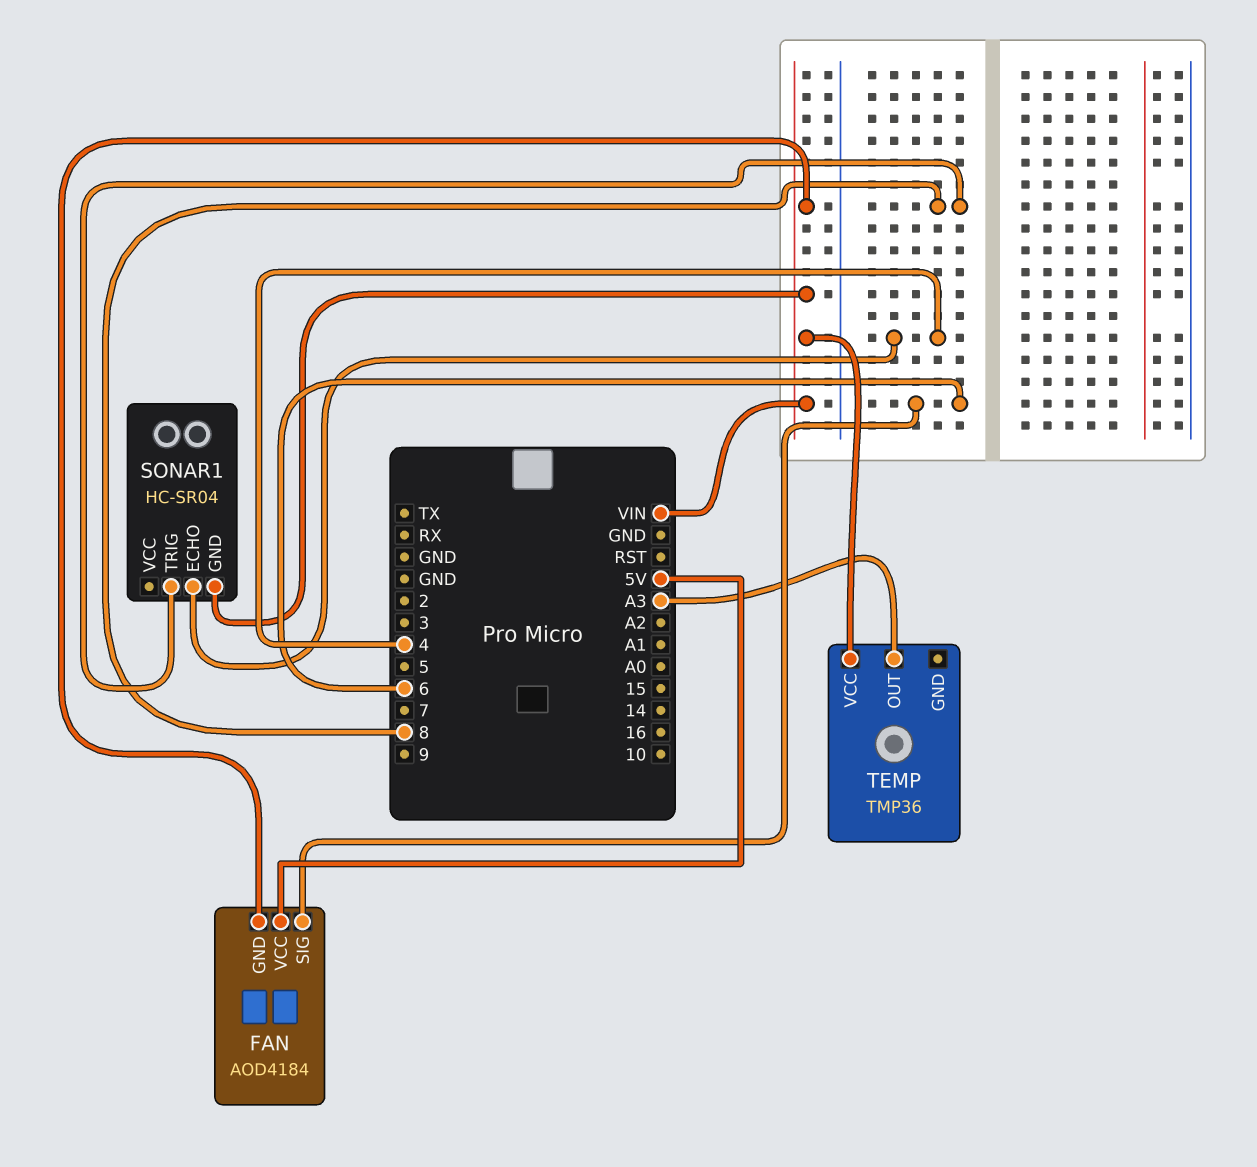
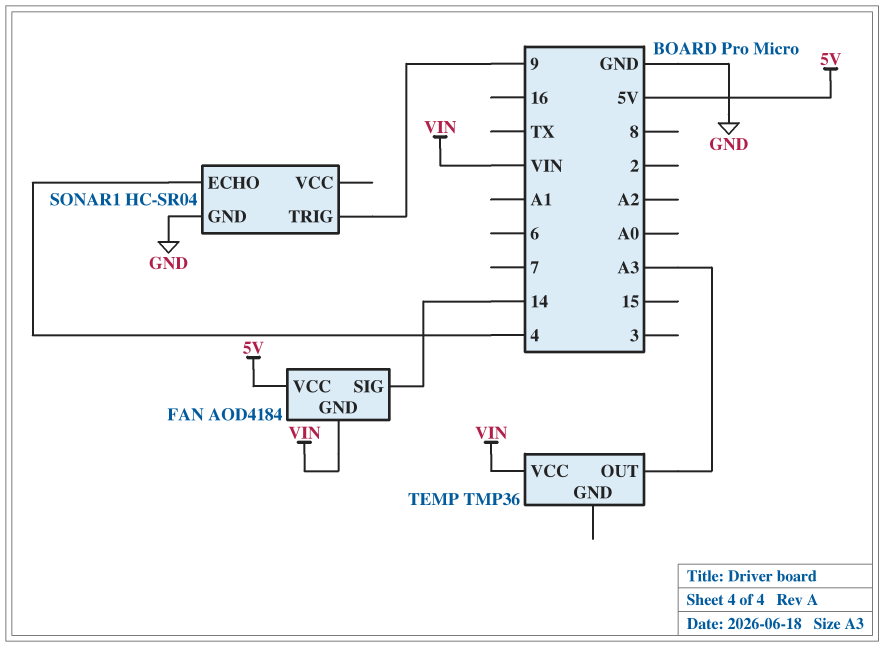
FAN pin SIG: 6 -> 14
SONAR1 pin GND: VIN -> GND
SONAR1 pin TRIG: 8 -> 9

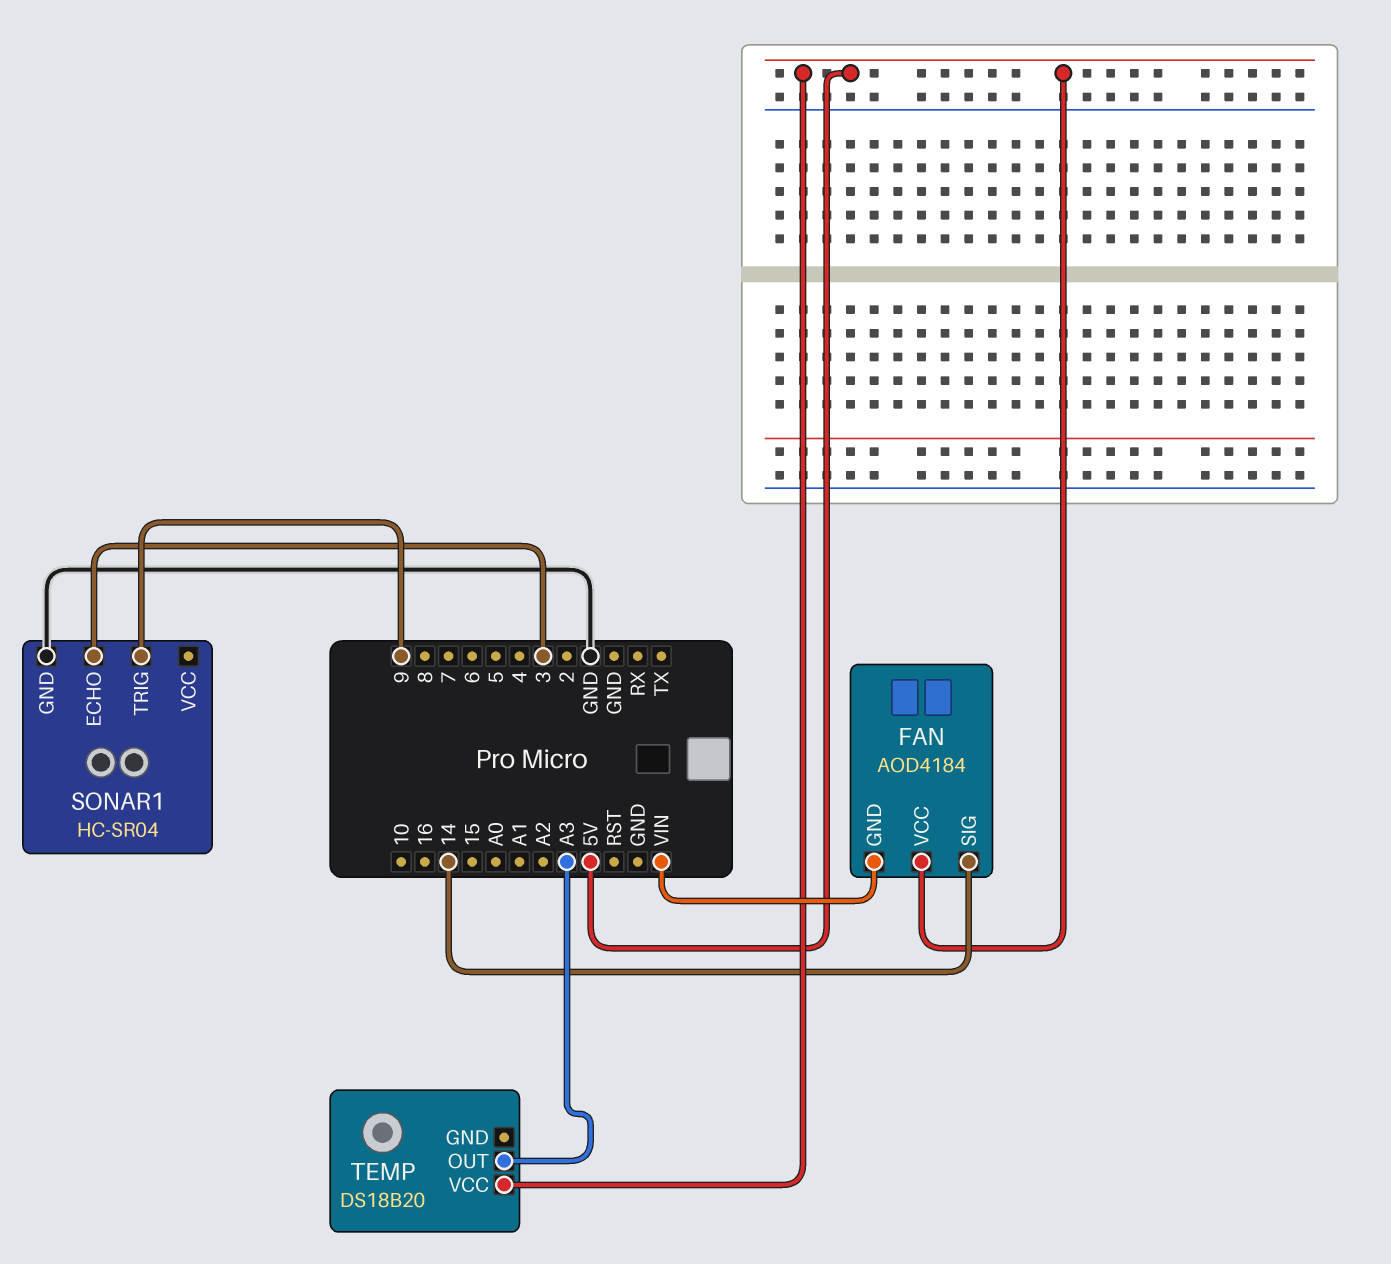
SONAR1 pin ECHO: 4 -> 3
TEMP: TMP36 -> DS18B20
TEMP pin VCC: VIN -> 5V

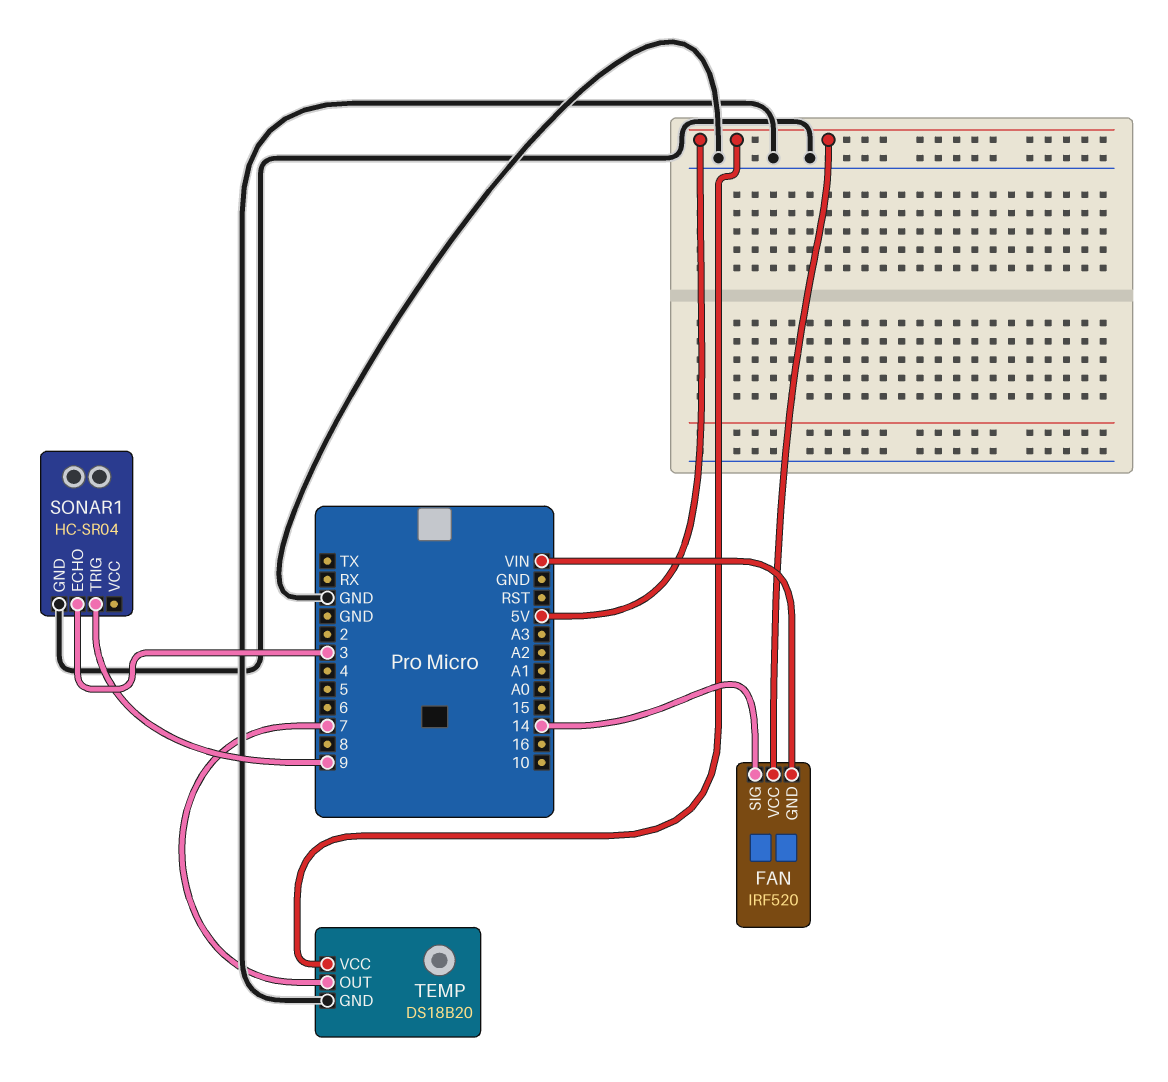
FAN: AOD4184 -> IRF520
TEMP pin GND: none -> GND
TEMP pin OUT: A3 -> 7

